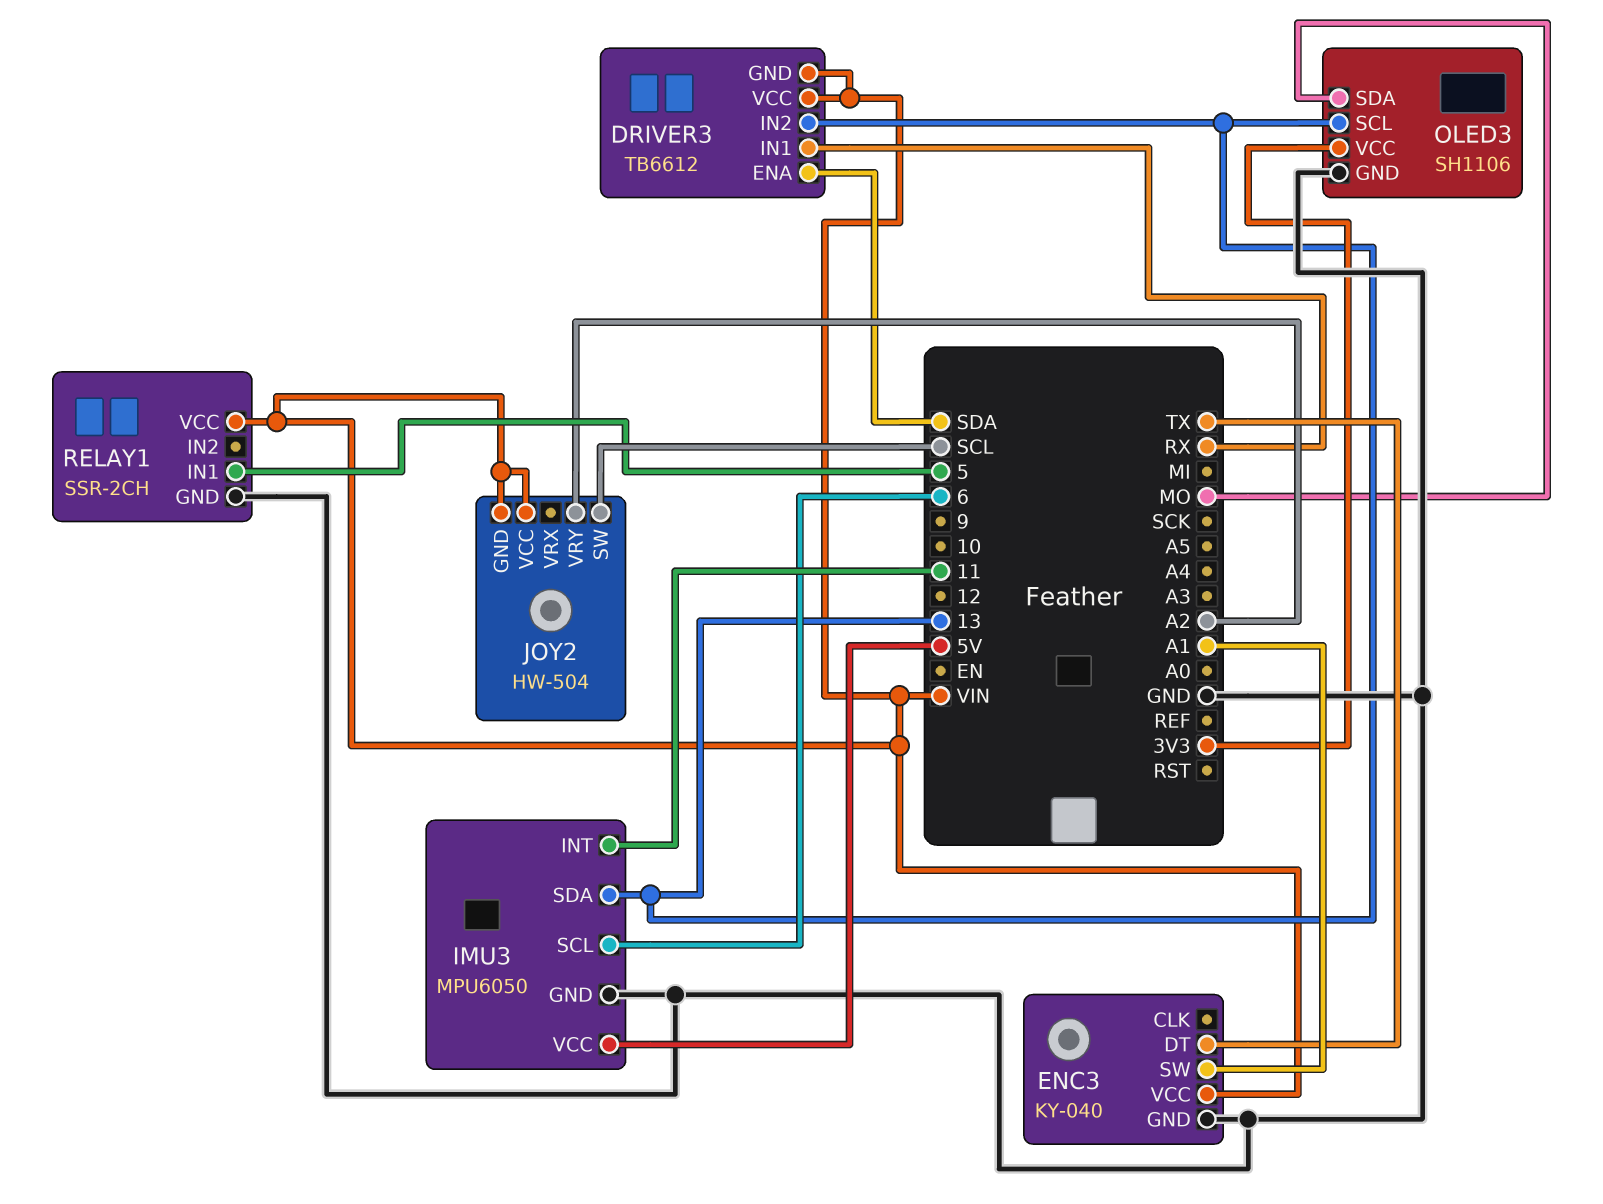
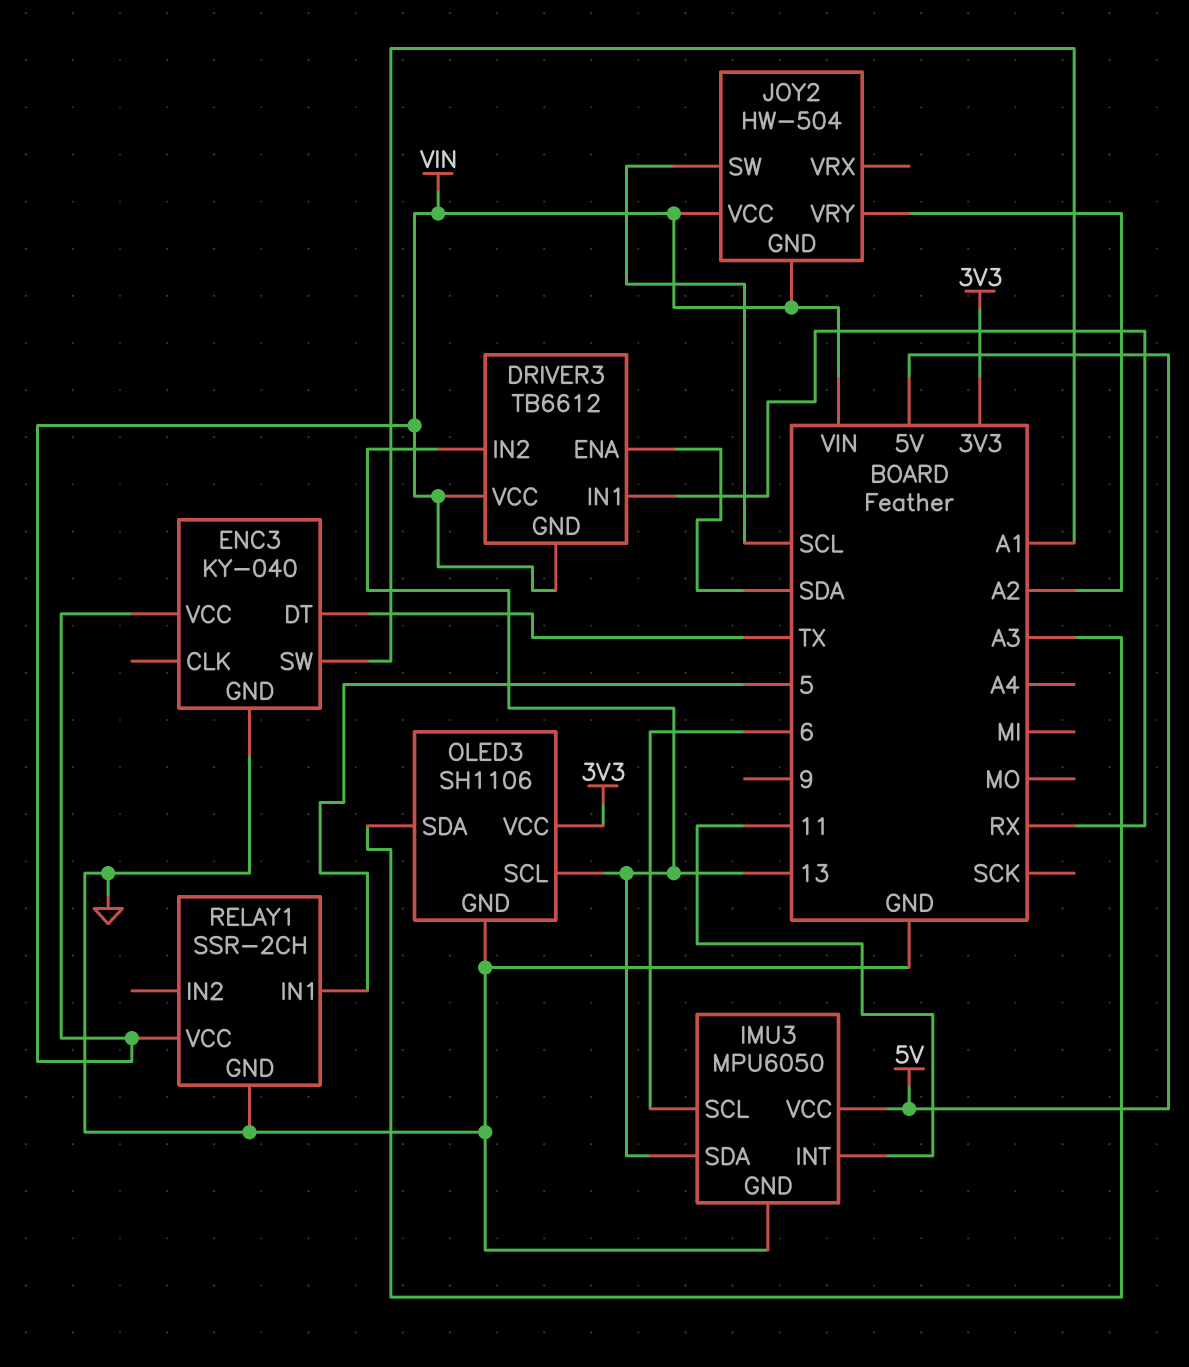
OLED3 pin SDA: MO -> A3

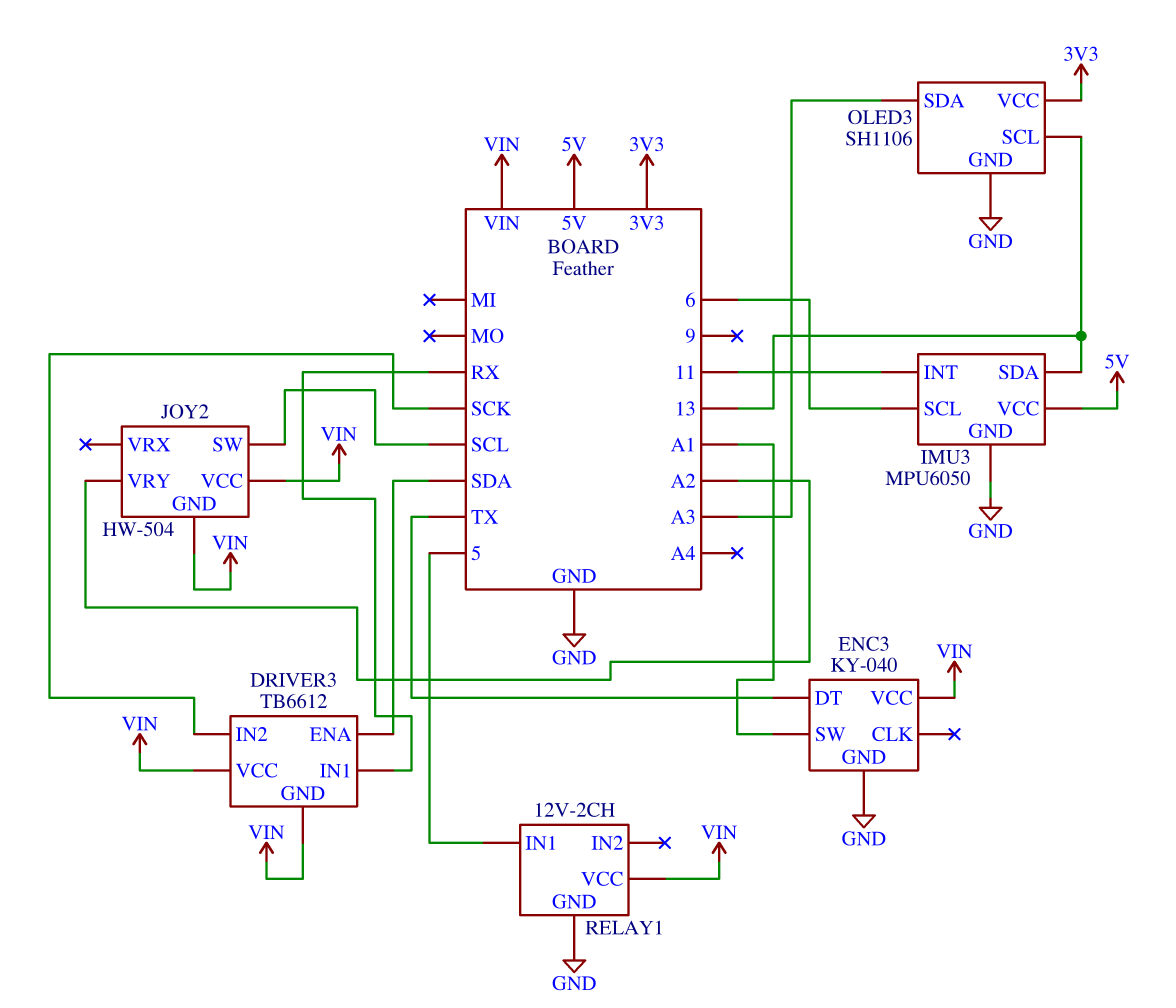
DRIVER3 pin IN2: 13 -> SCK
RELAY1: SSR-2CH -> 12V-2CH

